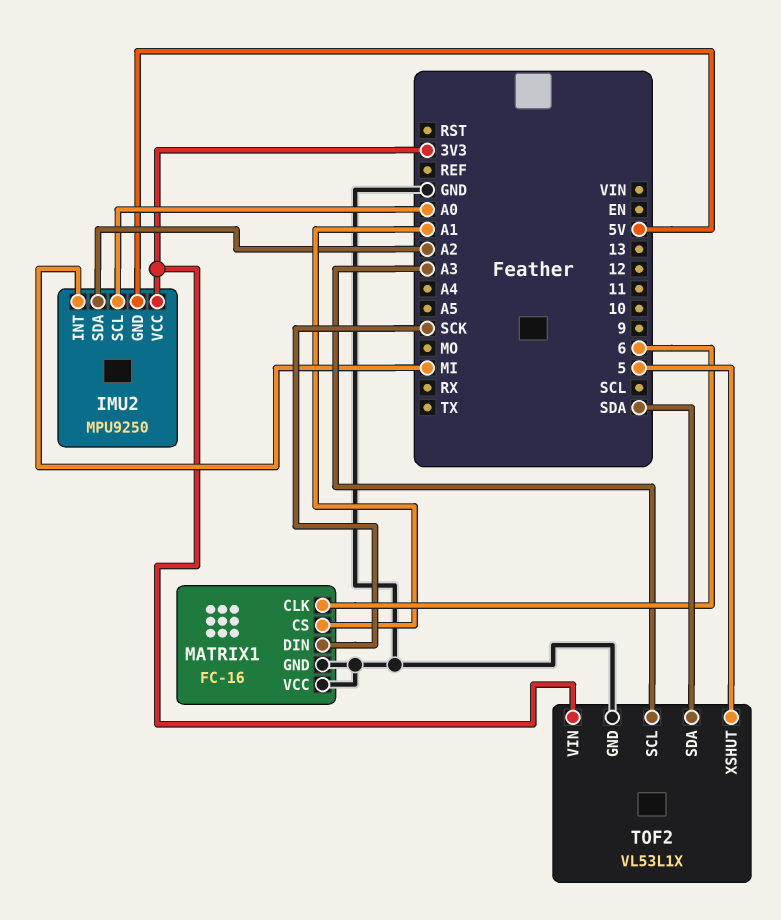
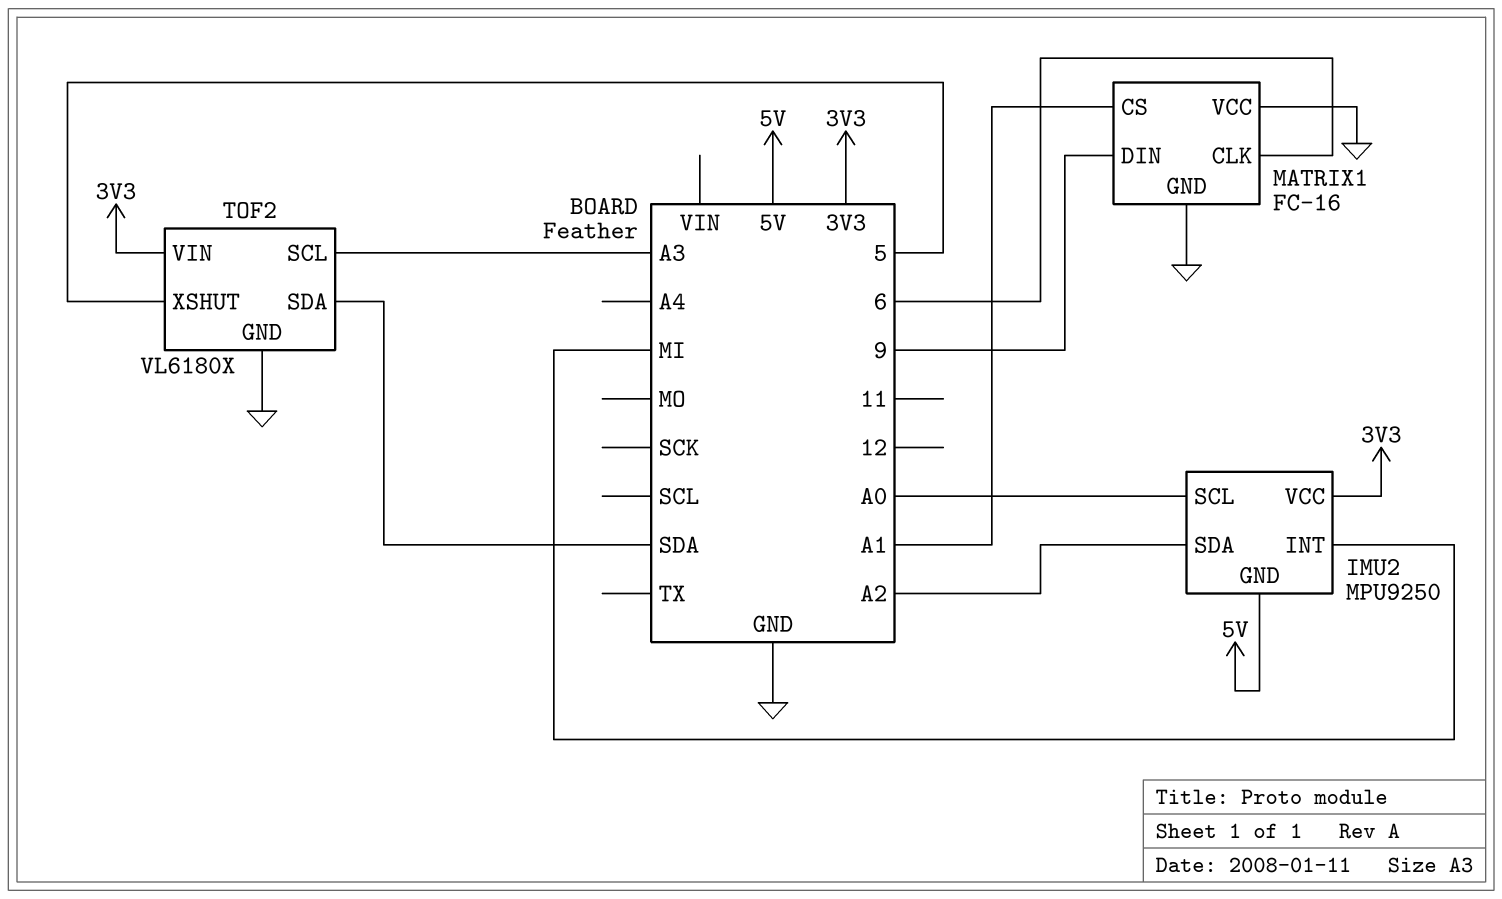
MATRIX1 pin DIN: SCK -> 9
TOF2: VL53L1X -> VL6180X

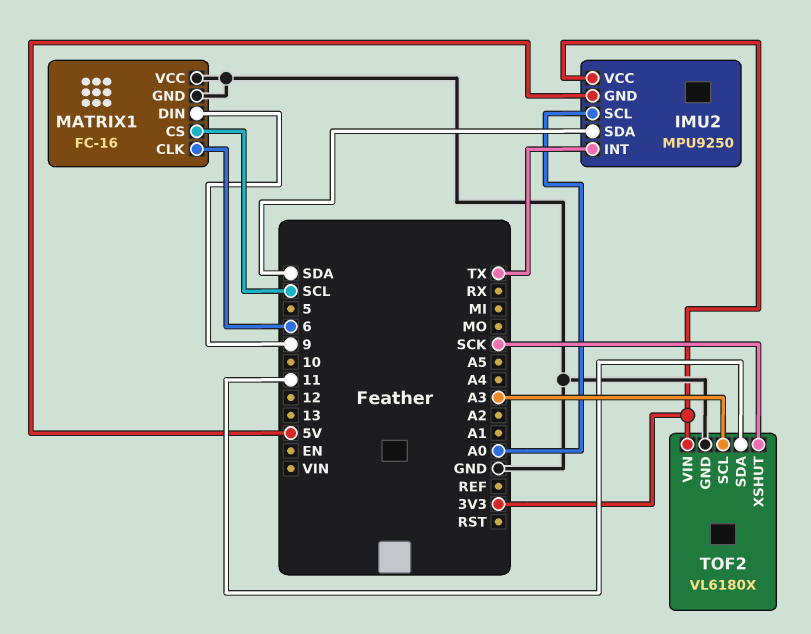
IMU2 pin INT: MI -> TX
IMU2 pin SDA: A2 -> SDA
MATRIX1 pin CS: A1 -> SCL
TOF2 pin SDA: SDA -> 11
TOF2 pin XSHUT: 5 -> SCK

